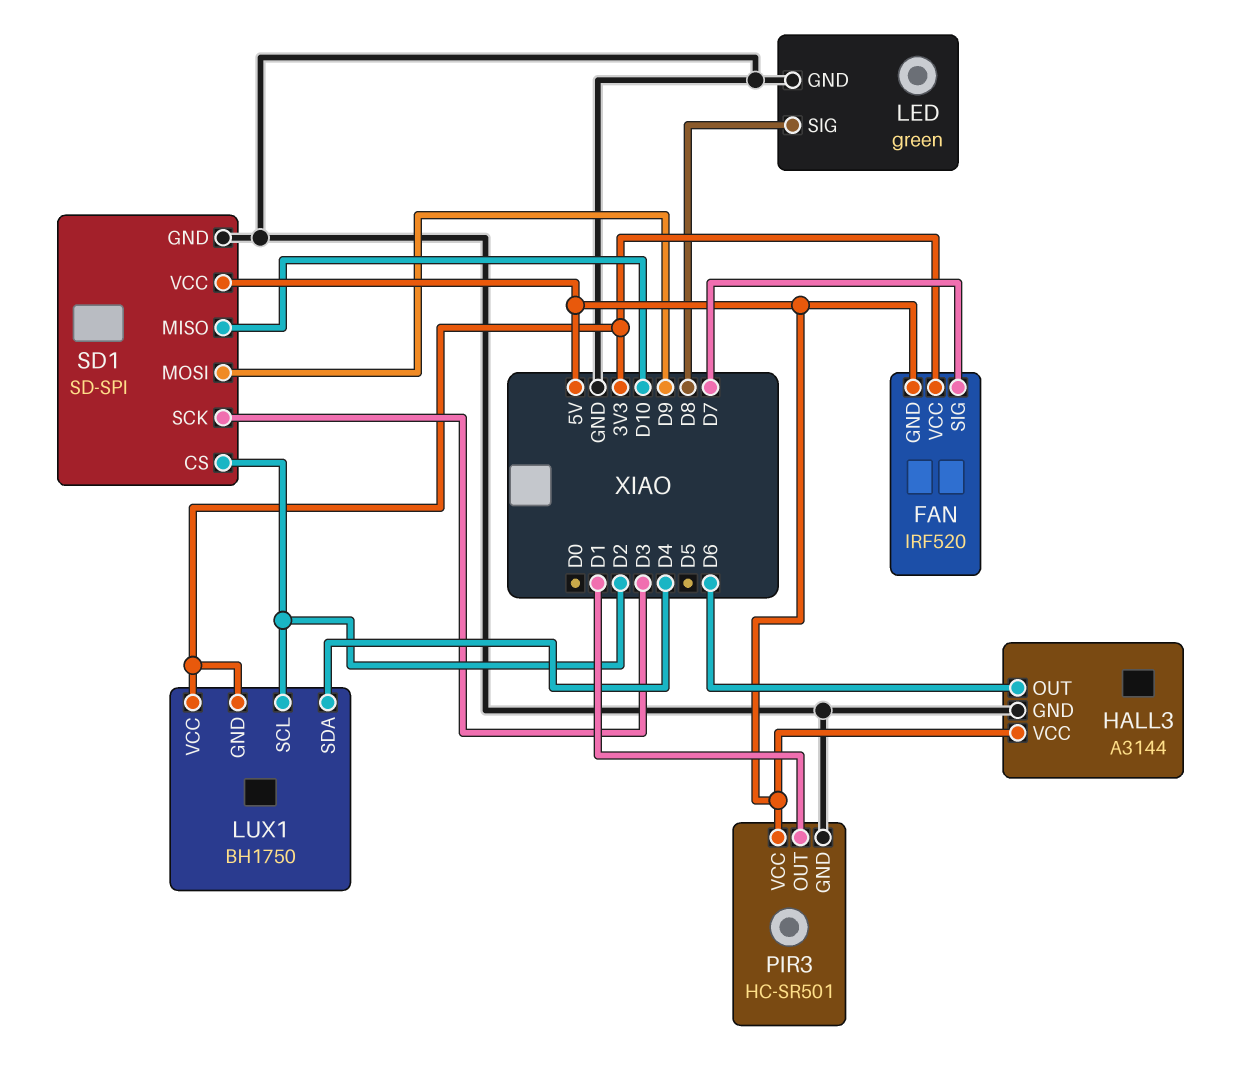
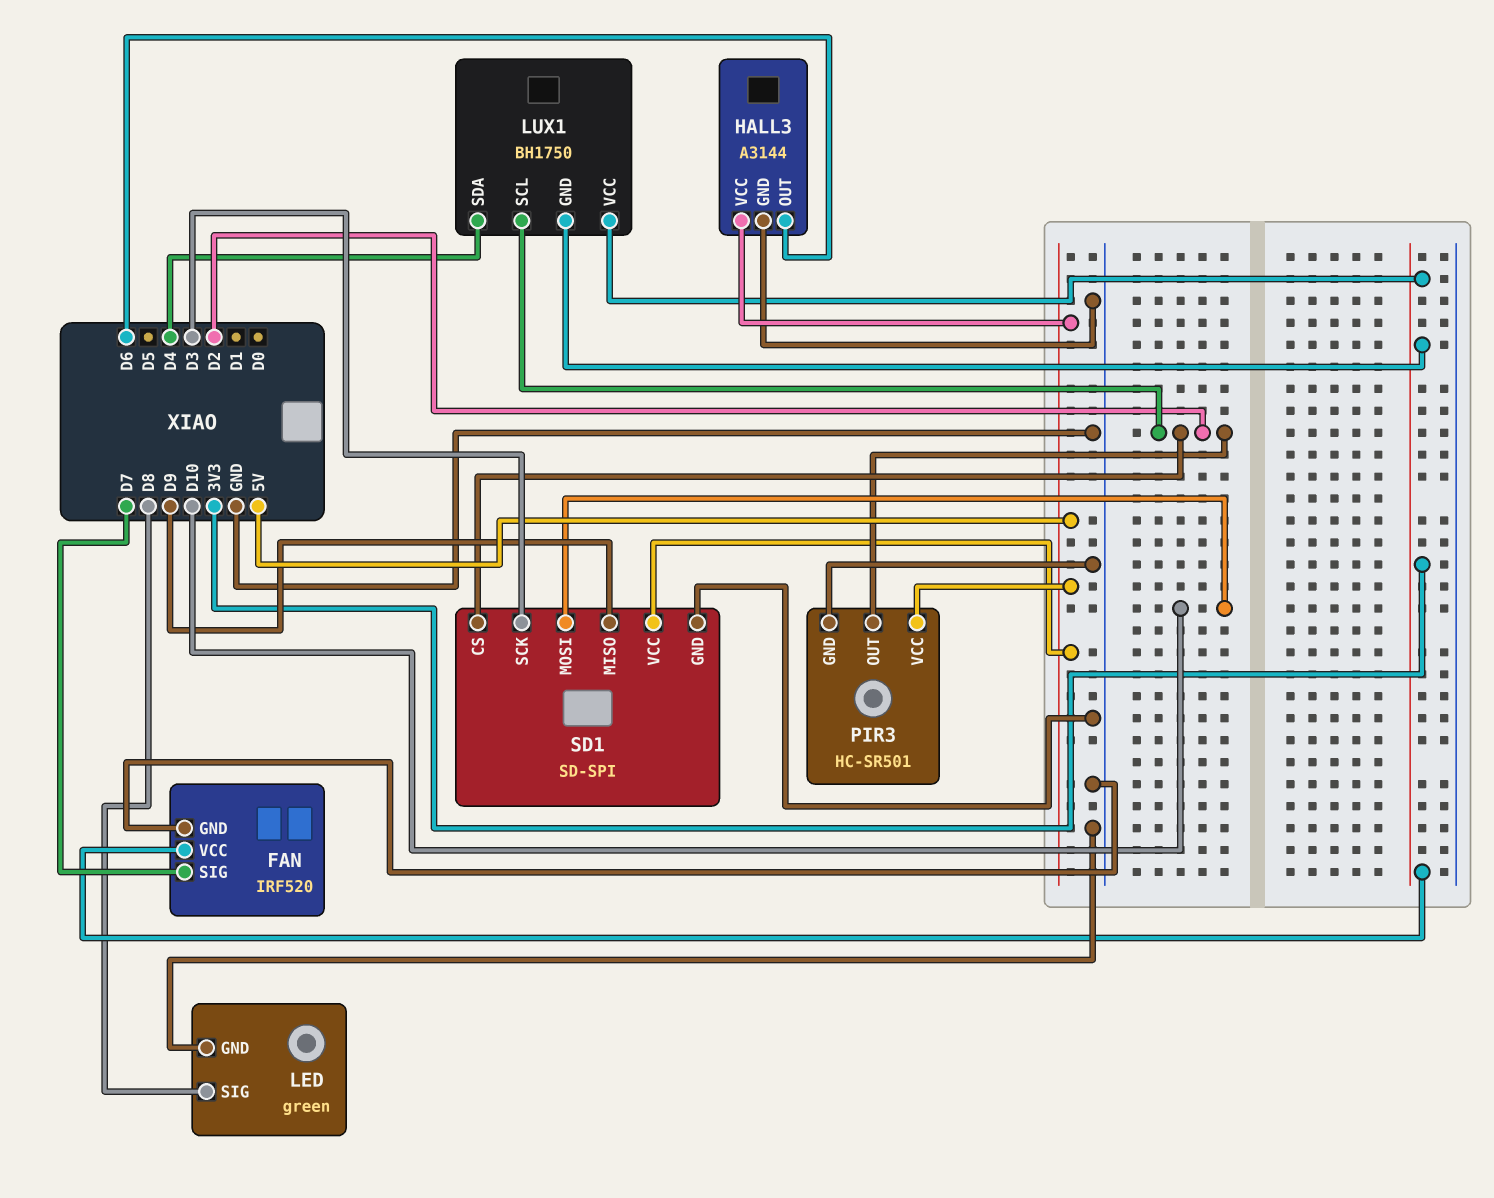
FAN pin GND: 5V -> GND
PIR3 pin OUT: D1 -> D2
SD1 pin MISO: D10 -> D9
SD1 pin MOSI: D9 -> D10

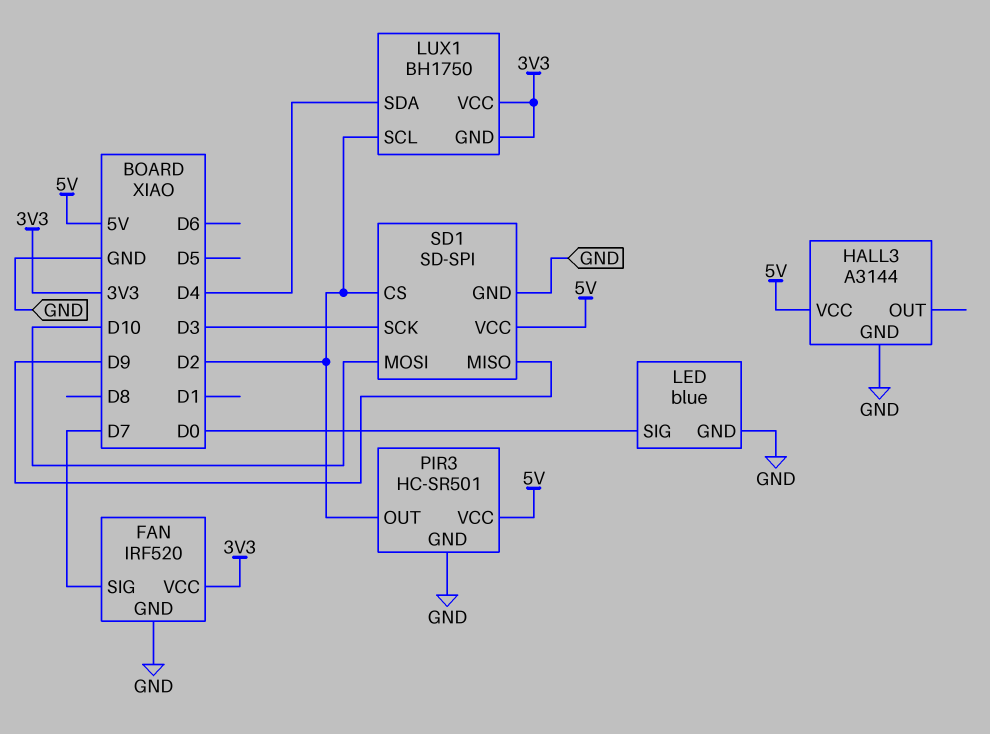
HALL3 pin OUT: D6 -> none
LED: green -> blue
LED pin SIG: D8 -> D0

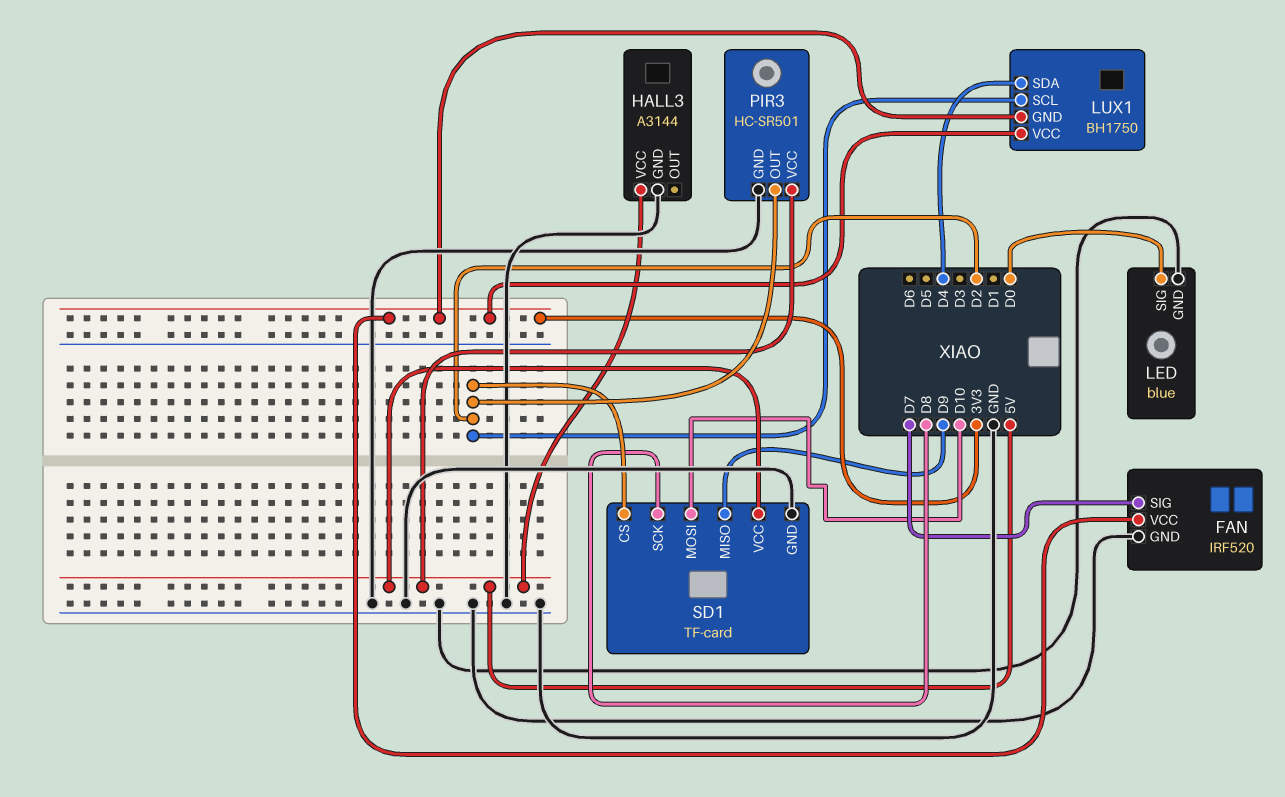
SD1: SD-SPI -> TF-card
SD1 pin SCK: D3 -> D8

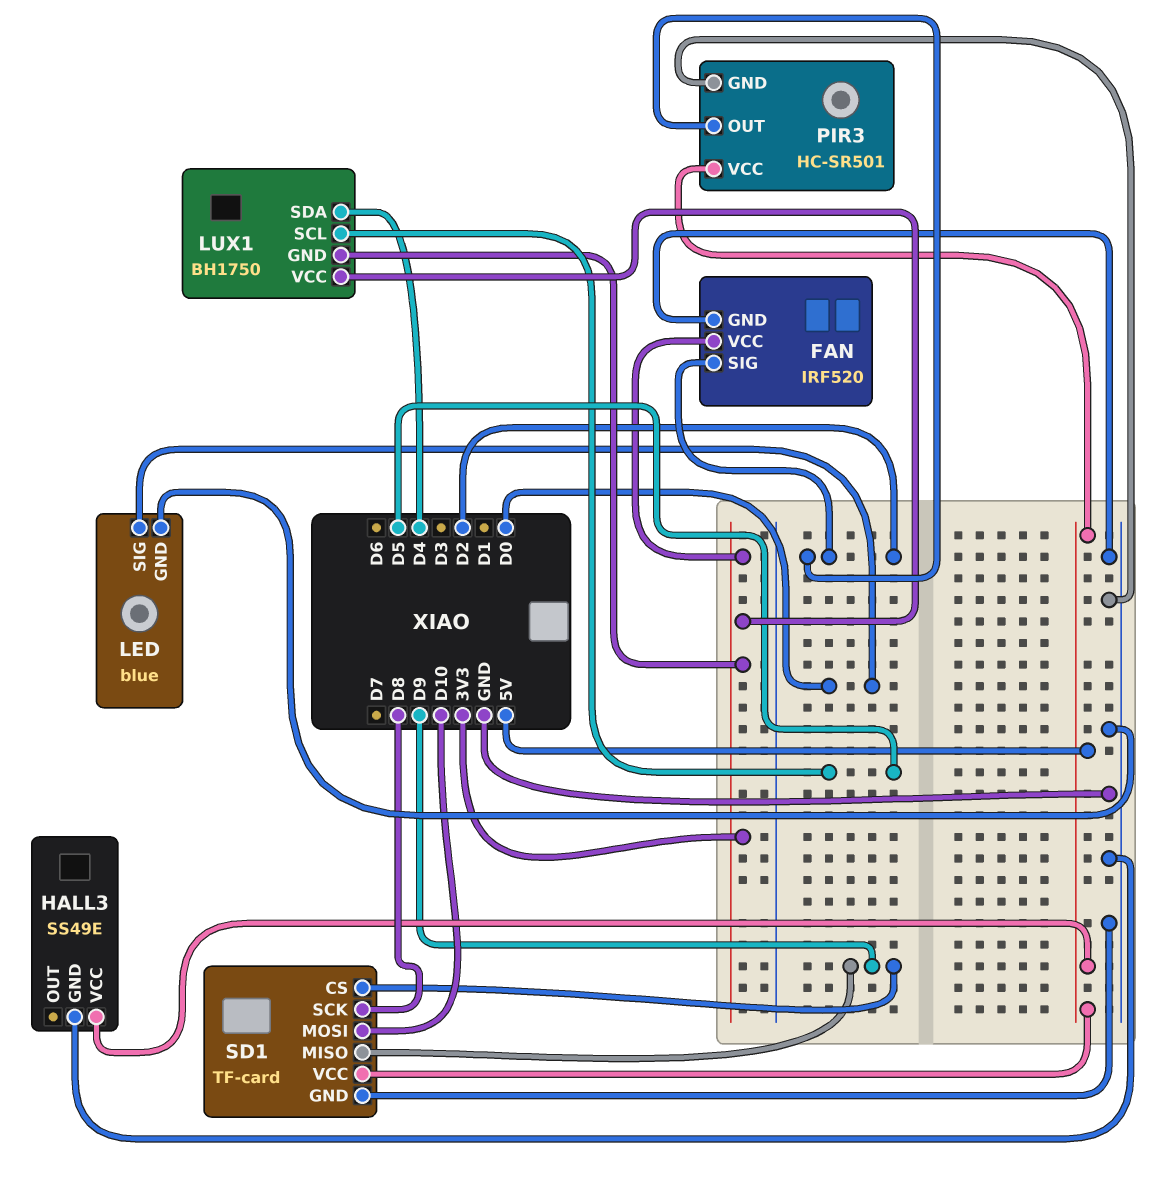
FAN pin SIG: D7 -> D2
HALL3: A3144 -> SS49E
LUX1 pin SCL: D2 -> D5
SD1 pin CS: D2 -> D9

